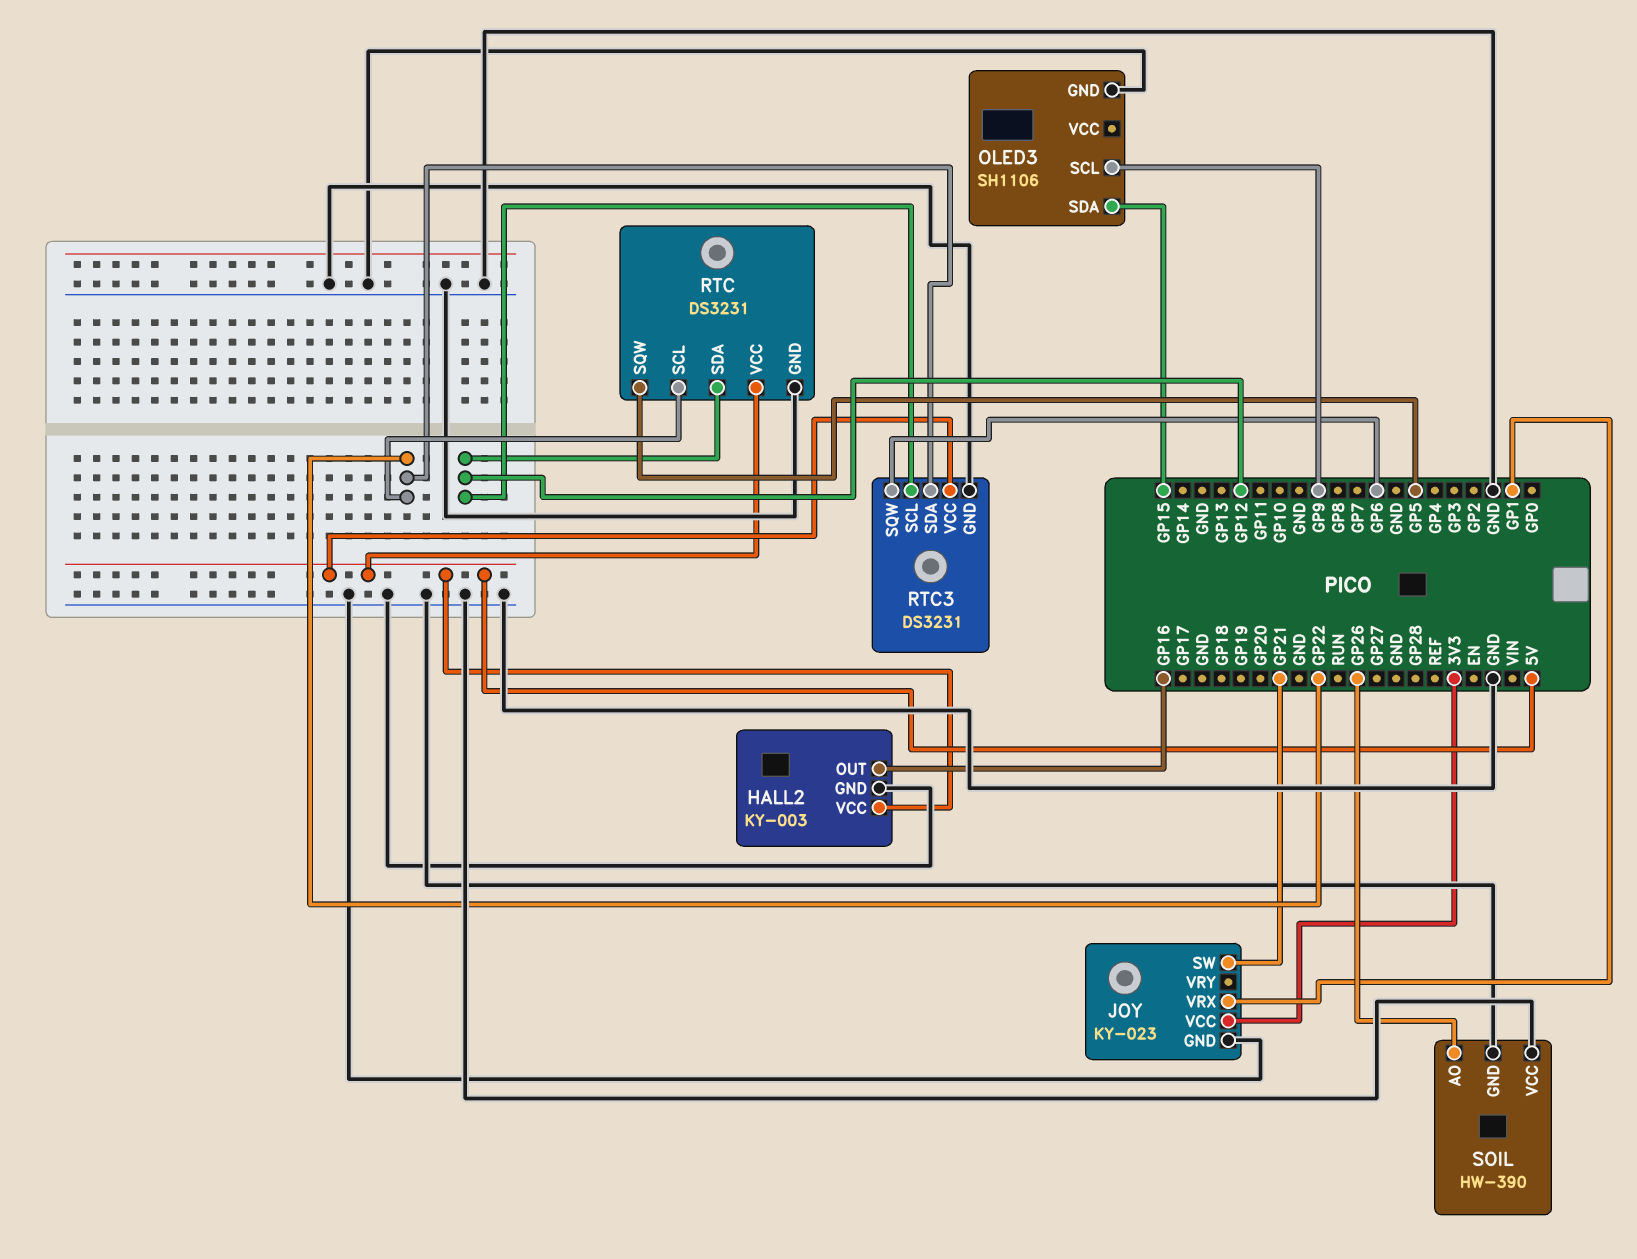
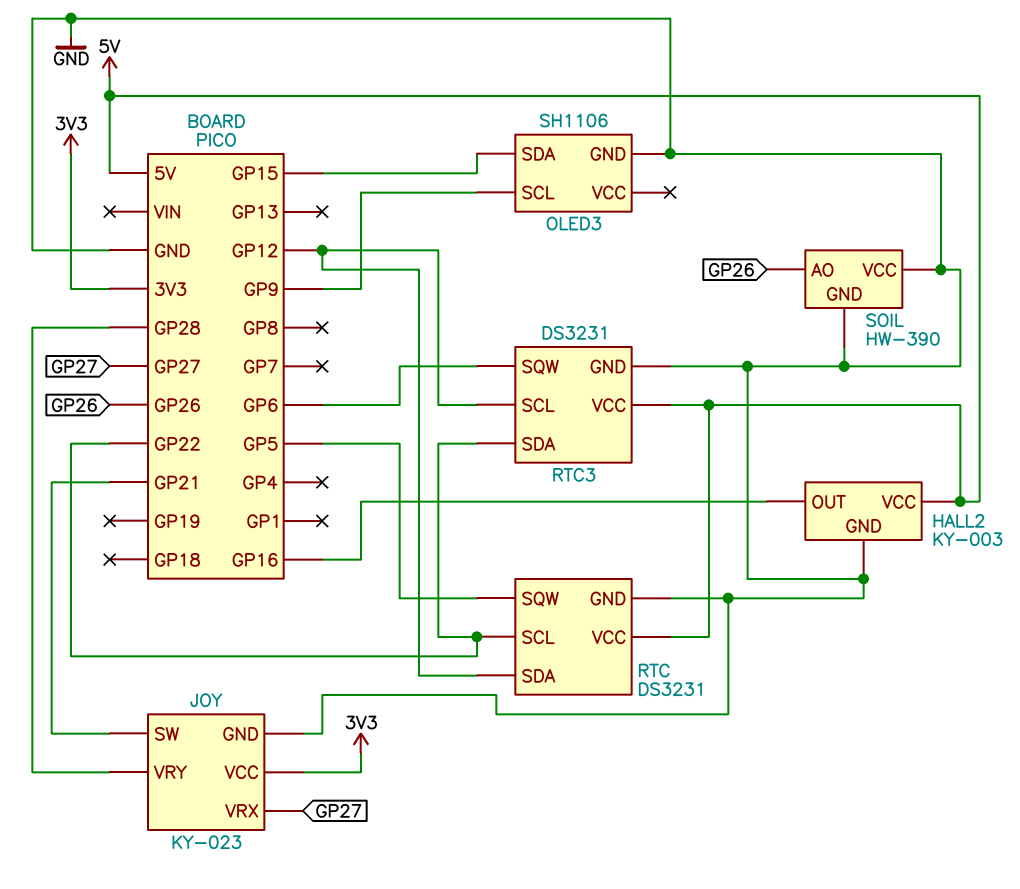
JOY pin VRX: GP1 -> GP27
JOY pin VRY: none -> GP28

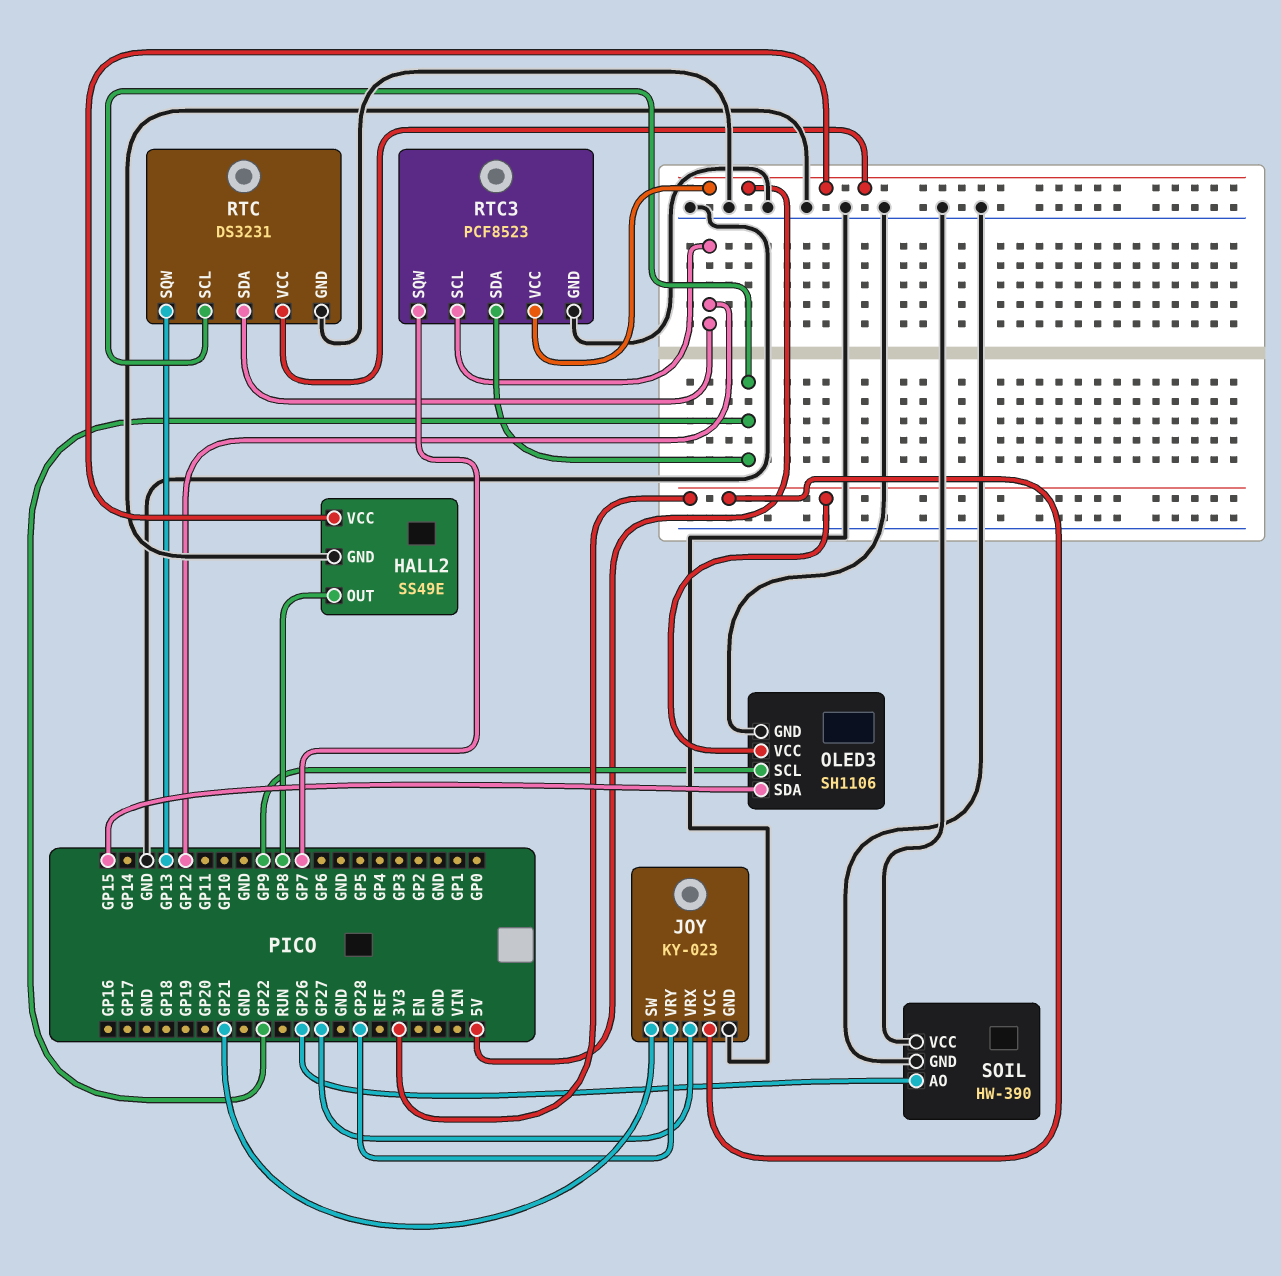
HALL2: KY-003 -> SS49E
HALL2 pin OUT: GP16 -> GP8
OLED3 pin VCC: none -> 3V3
RTC pin SQW: GP5 -> GP13
RTC3: DS3231 -> PCF8523
RTC3 pin SQW: GP6 -> GP7

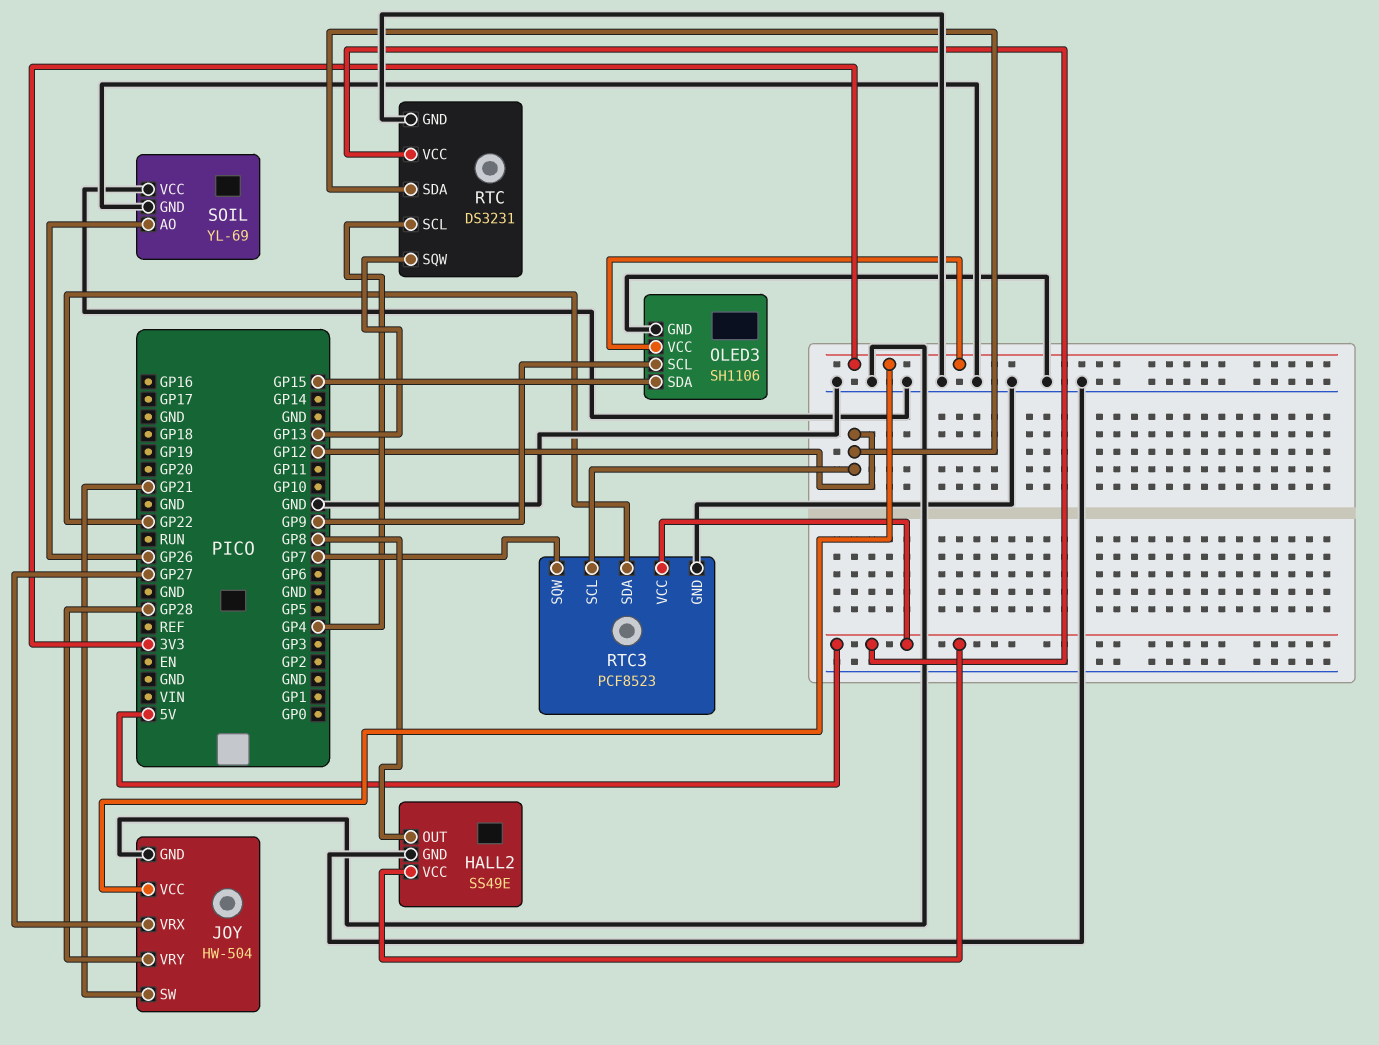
JOY: KY-023 -> HW-504
RTC pin SCL: GP22 -> GP4
SOIL: HW-390 -> YL-69

